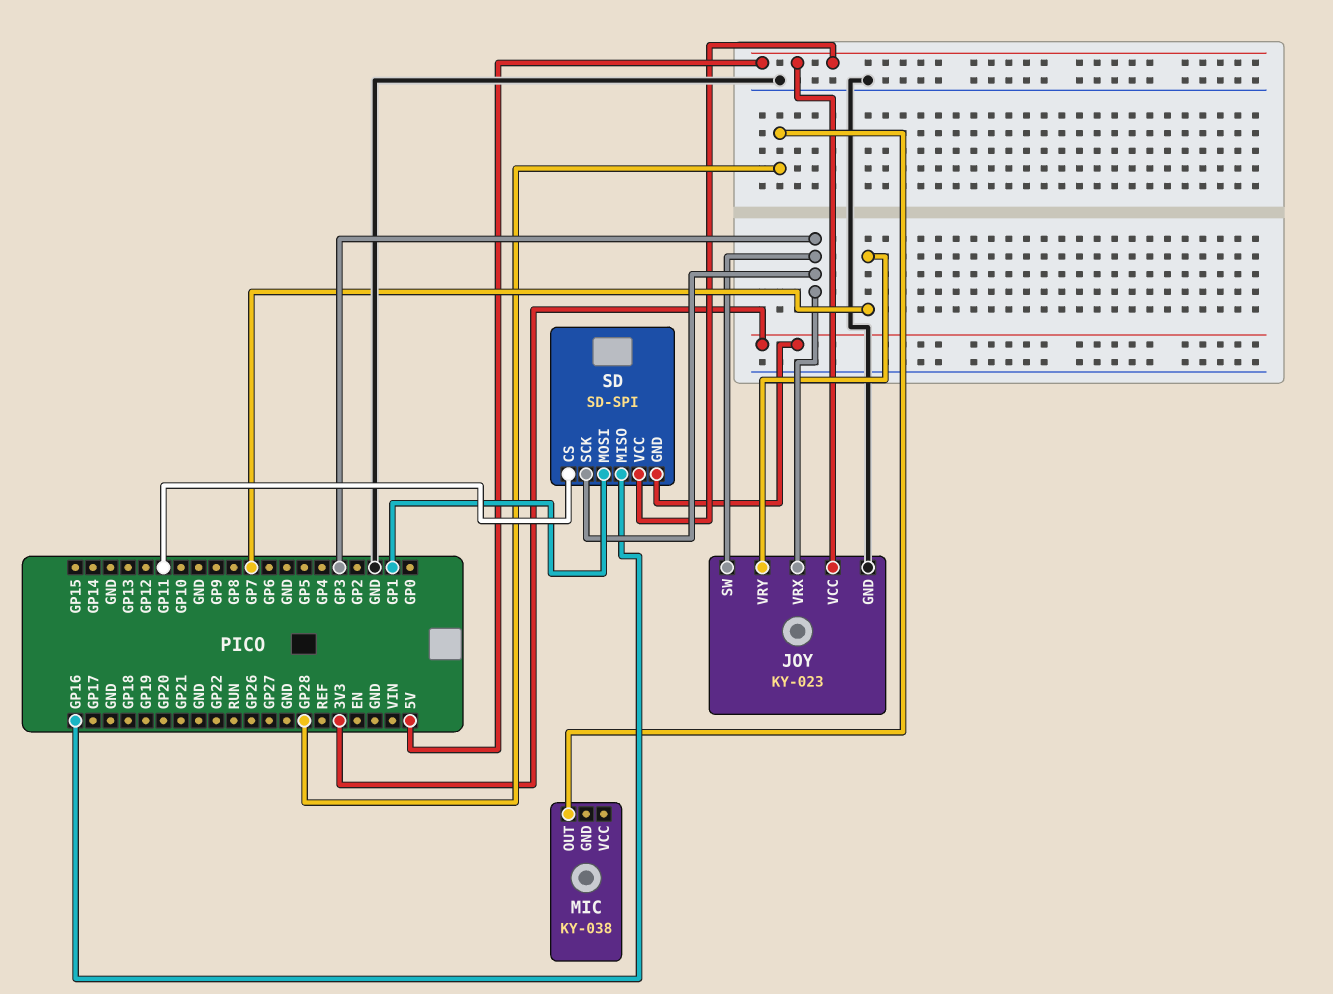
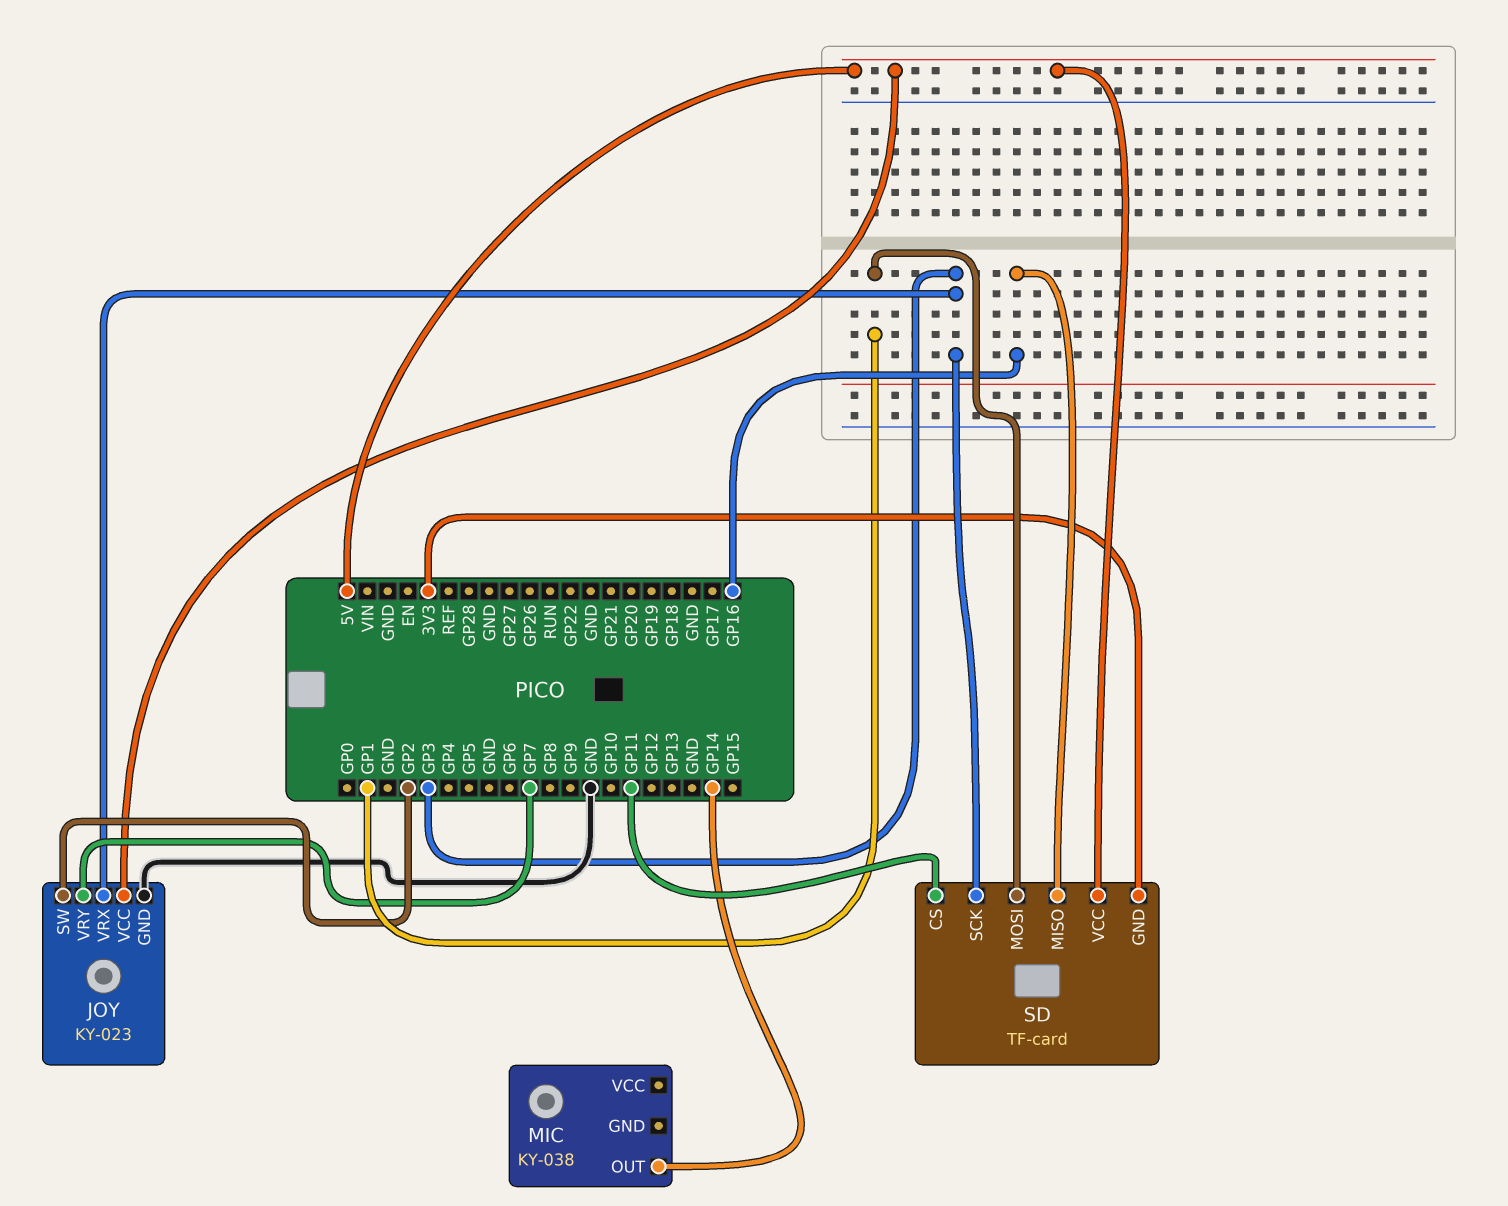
JOY pin SW: GP3 -> GP2
MIC pin OUT: GP28 -> GP14
SD: SD-SPI -> TF-card

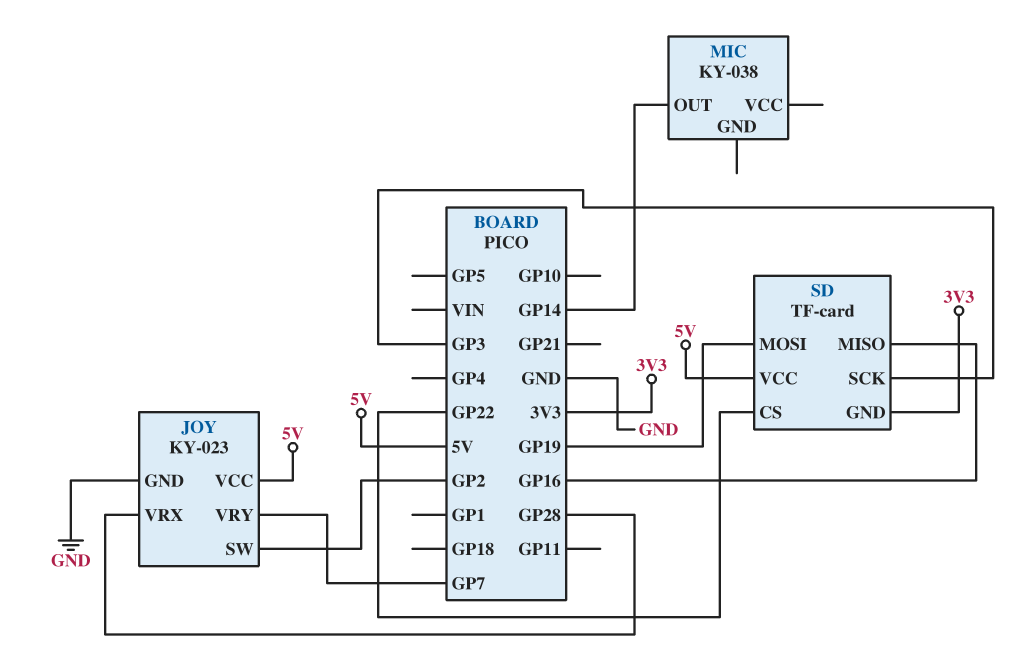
JOY pin VRX: GP3 -> GP28
SD pin CS: GP11 -> GP22
SD pin MOSI: GP1 -> GP19

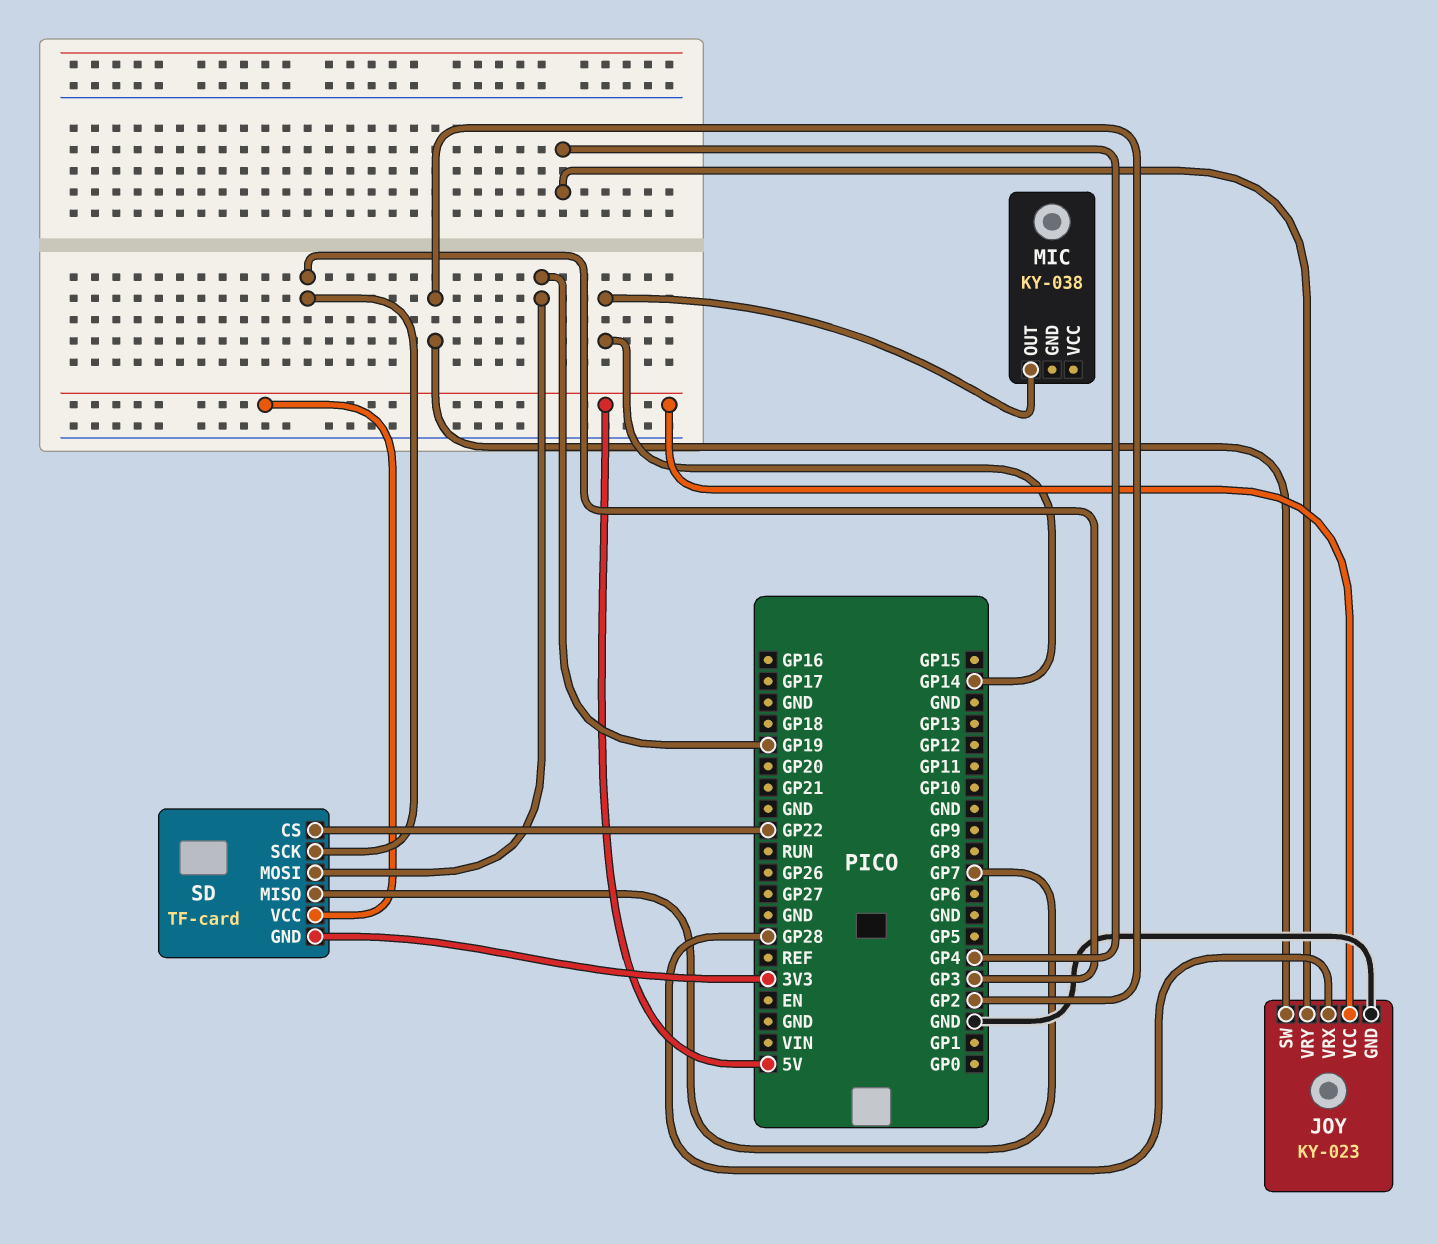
JOY pin VRY: GP7 -> GP4
SD pin MISO: GP16 -> GP7

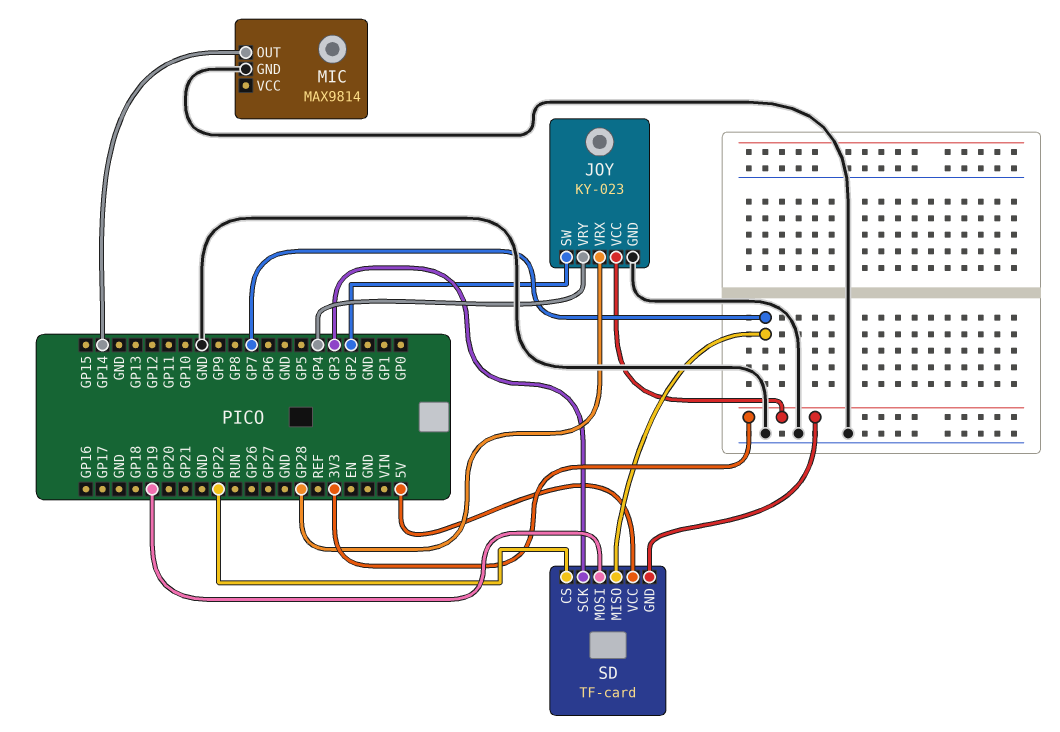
JOY pin VCC: 5V -> 3V3
MIC: KY-038 -> MAX9814
MIC pin GND: none -> GND

